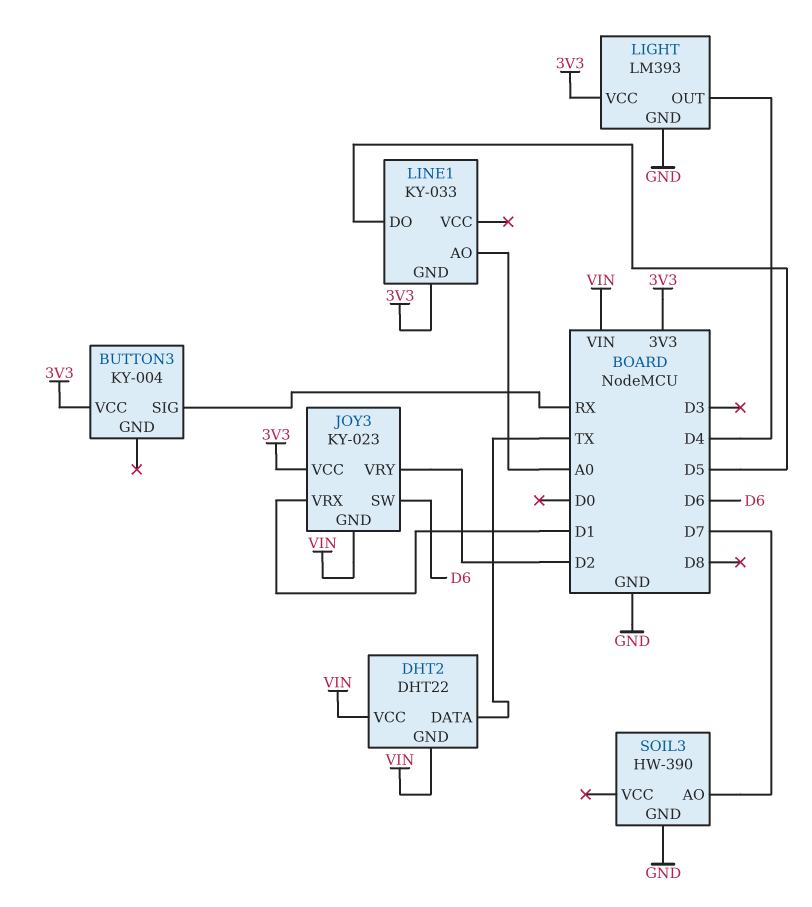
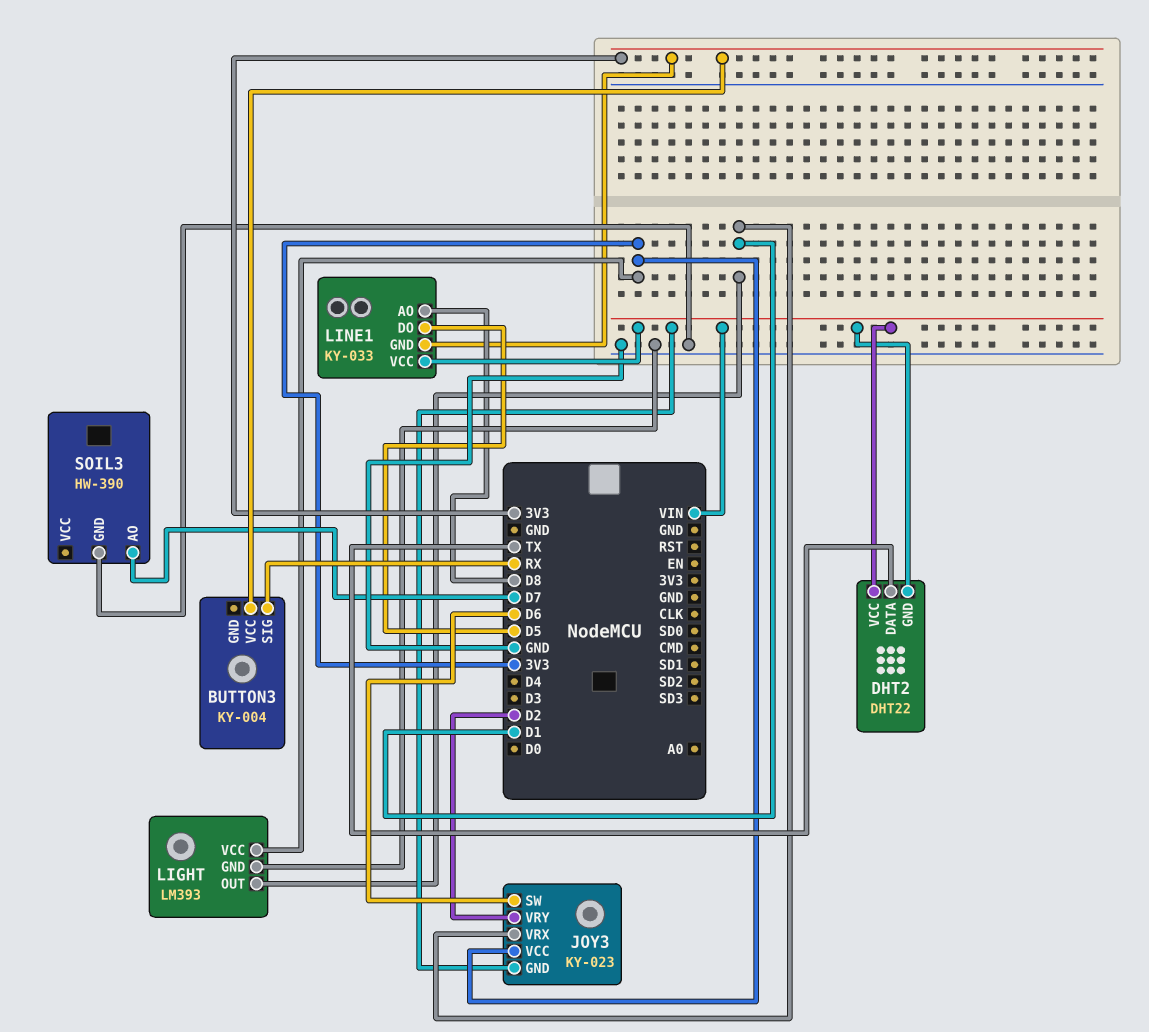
LIGHT pin OUT: D4 -> D1
LINE1 pin AO: A0 -> D8
LINE1 pin VCC: none -> VIN

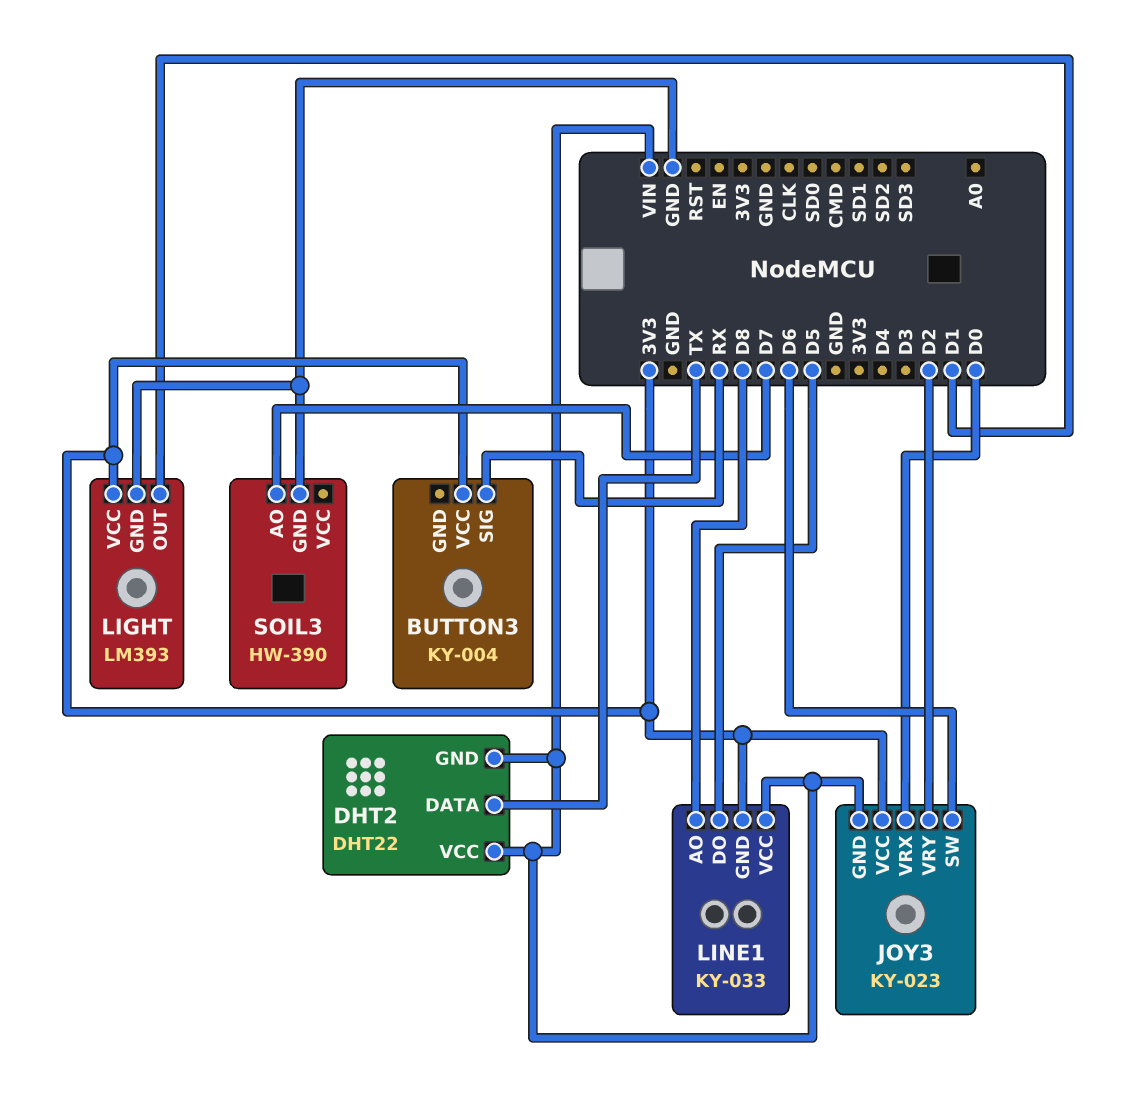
JOY3 pin VRX: D1 -> D0

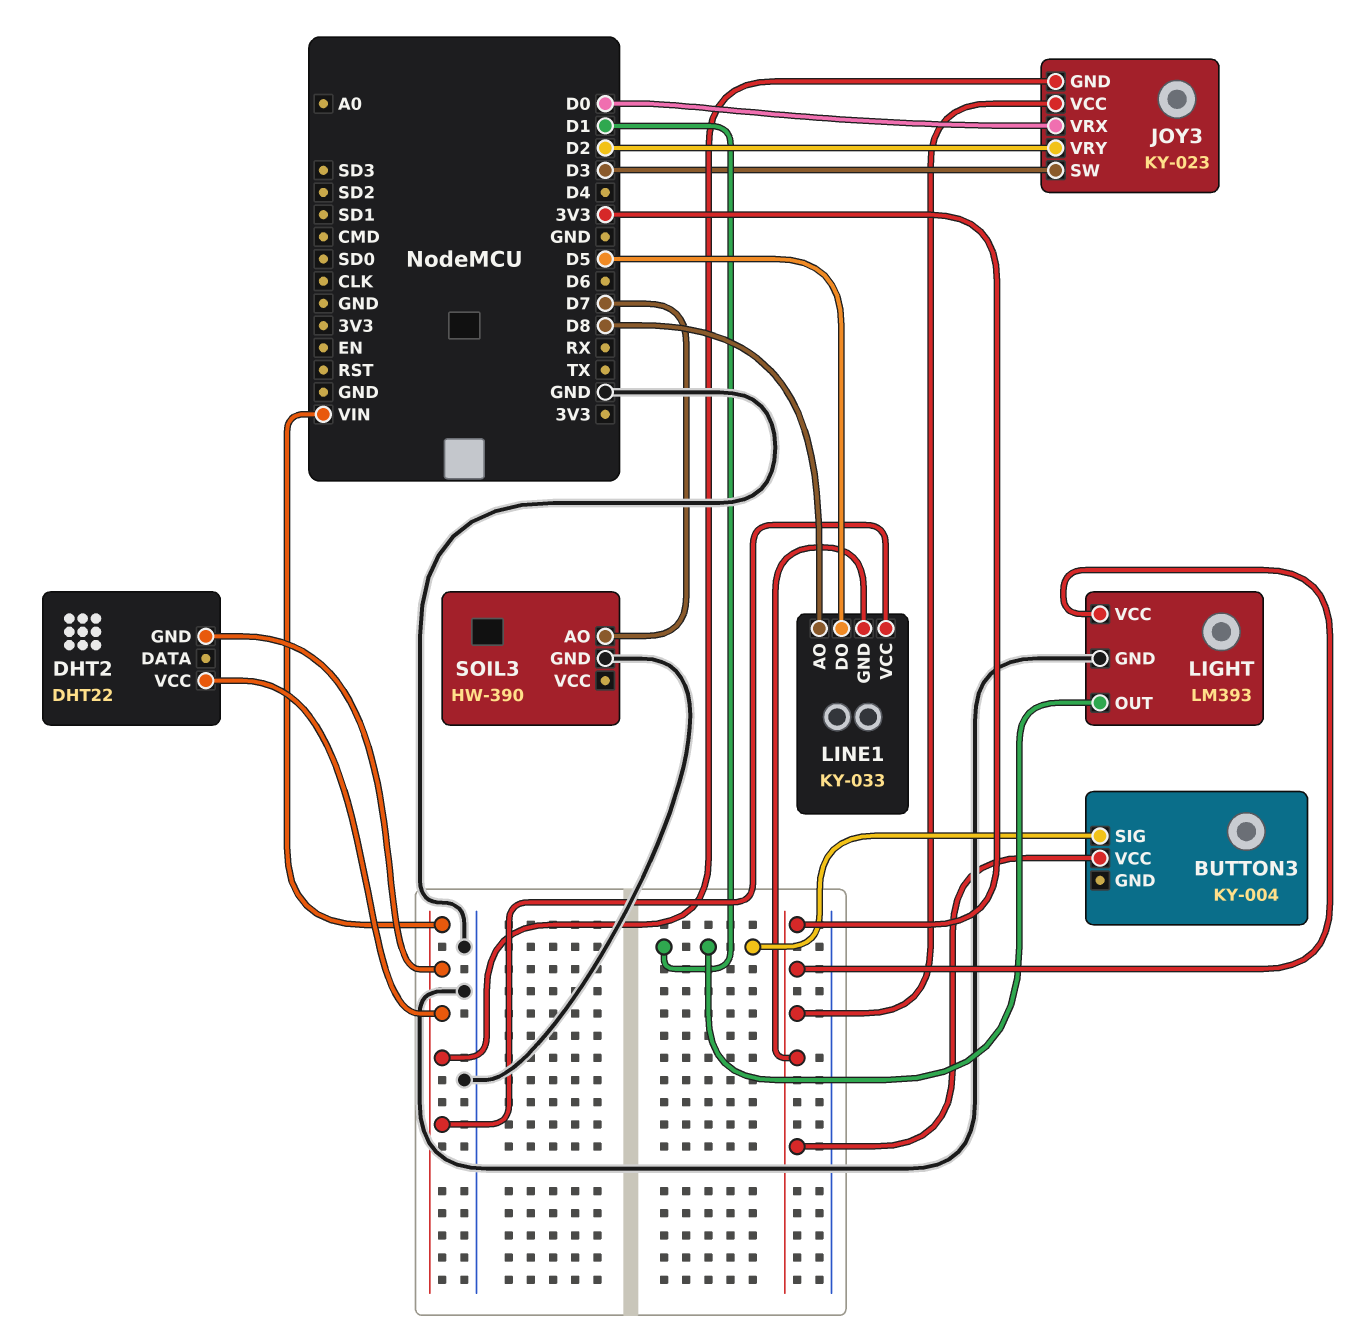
BUTTON3 pin SIG: RX -> D1
DHT2 pin DATA: TX -> none
JOY3 pin SW: D6 -> D3

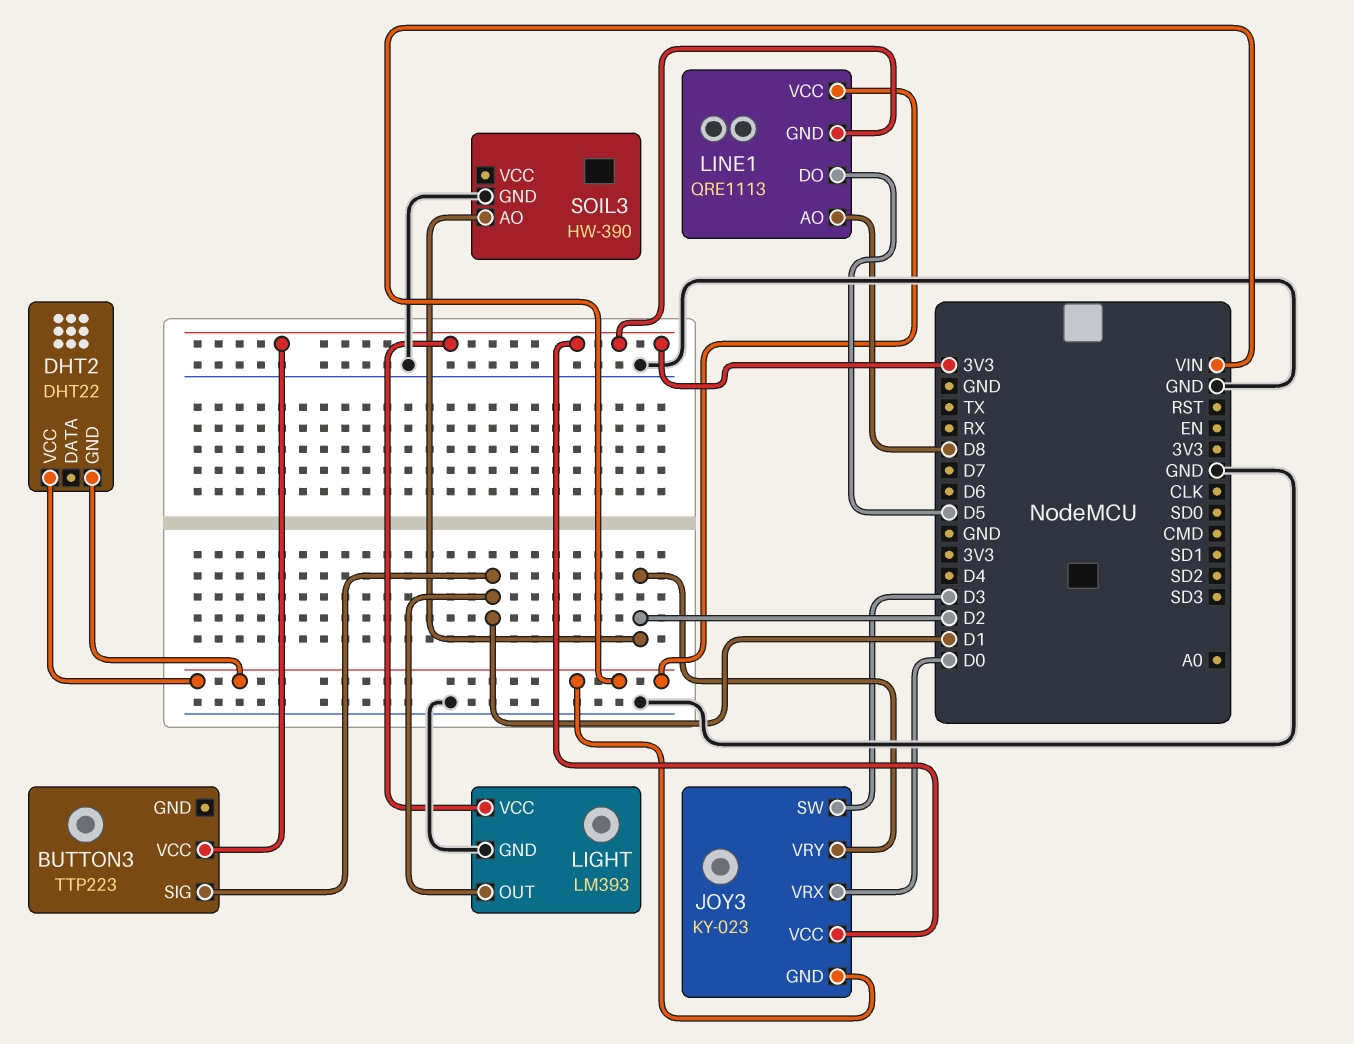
BUTTON3: KY-004 -> TTP223
LINE1: KY-033 -> QRE1113
SOIL3 pin AO: D7 -> D2

